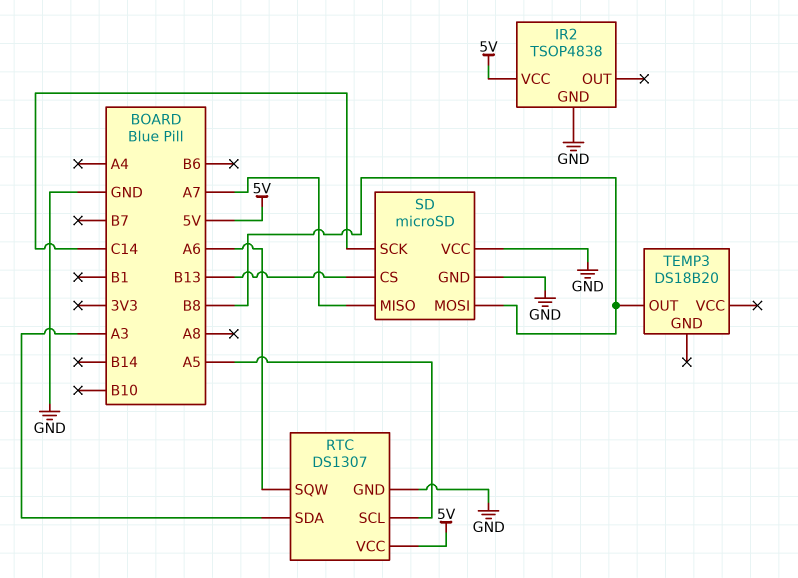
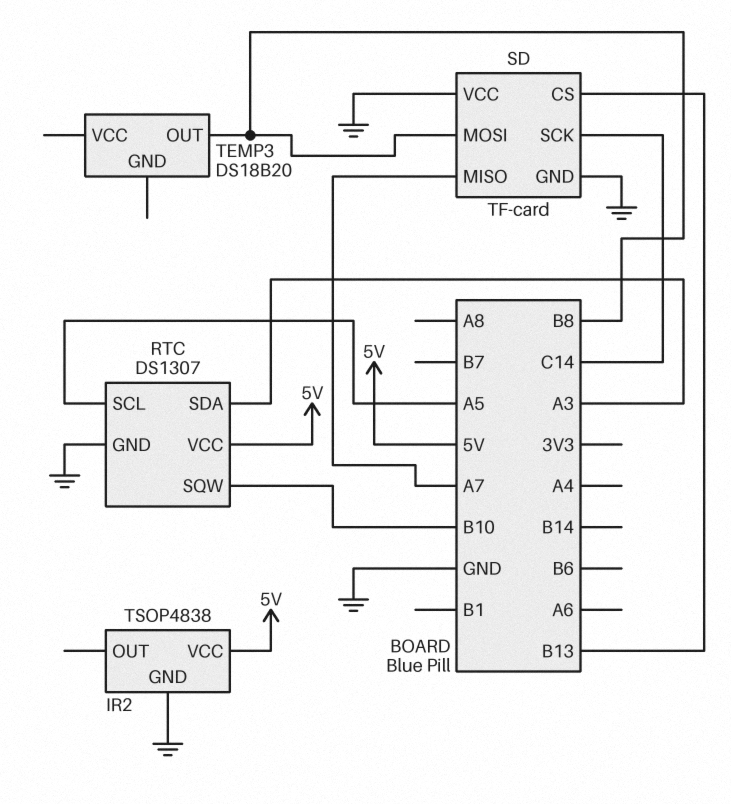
RTC pin SQW: A6 -> B10
SD: microSD -> TF-card

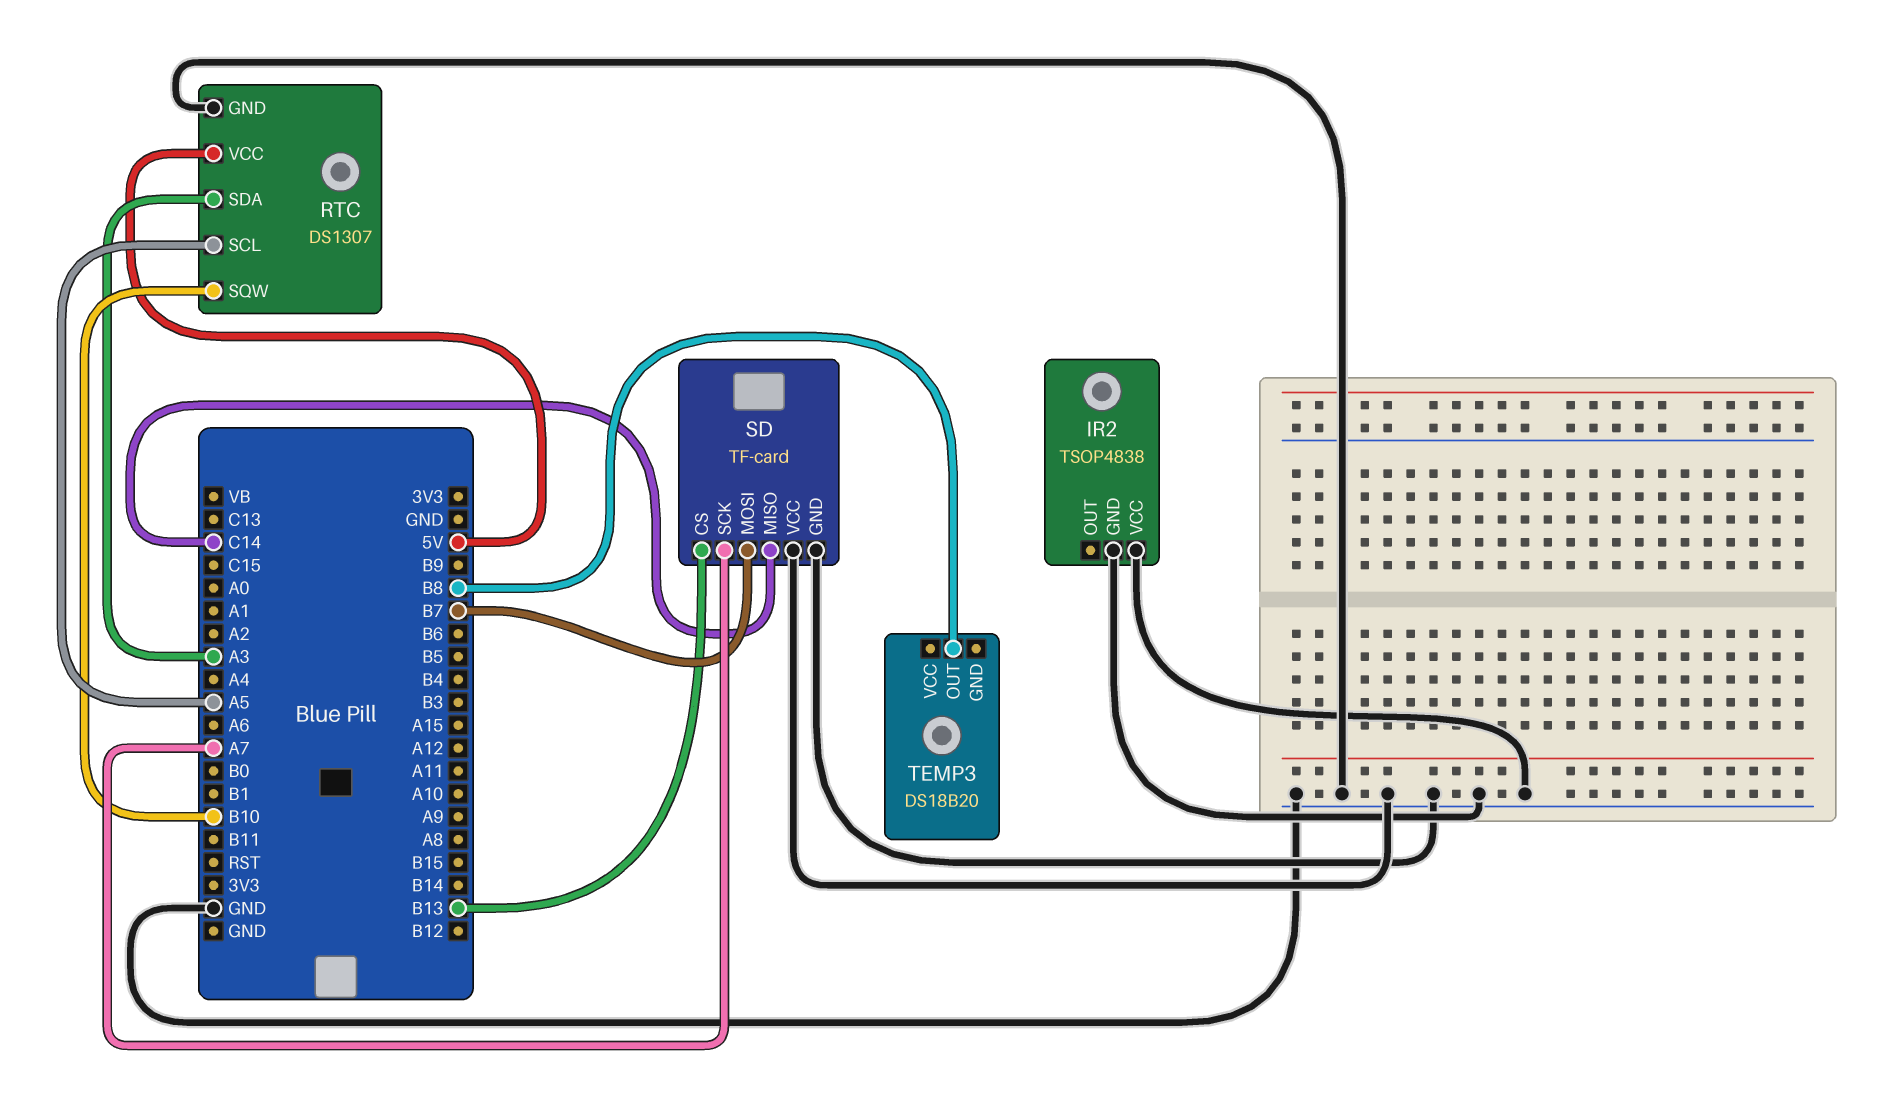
IR2 pin VCC: 5V -> GND
SD pin MISO: A7 -> C14
SD pin MOSI: B8 -> B7
SD pin SCK: C14 -> A7

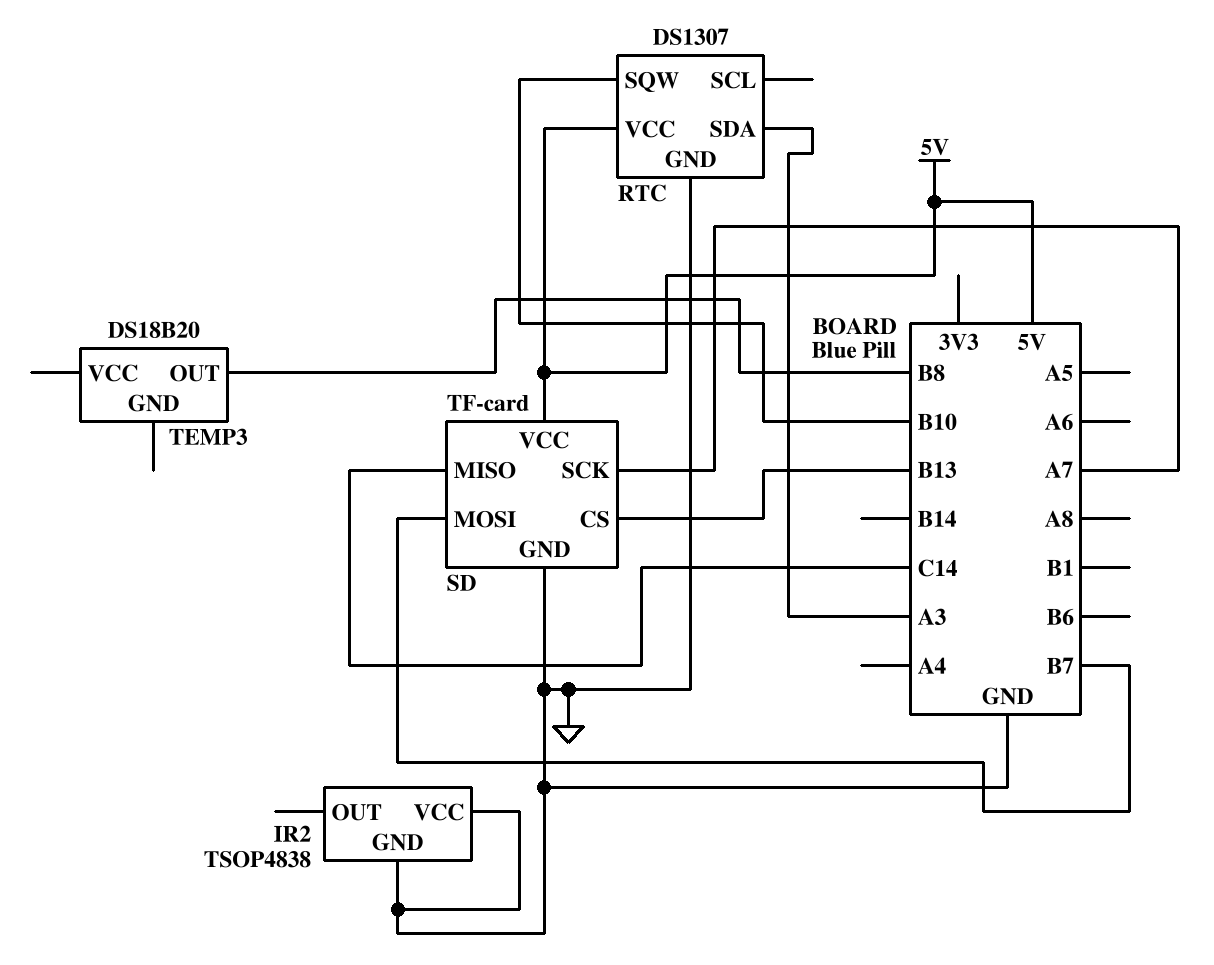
RTC pin SCL: A5 -> none
SD pin VCC: GND -> 5V

